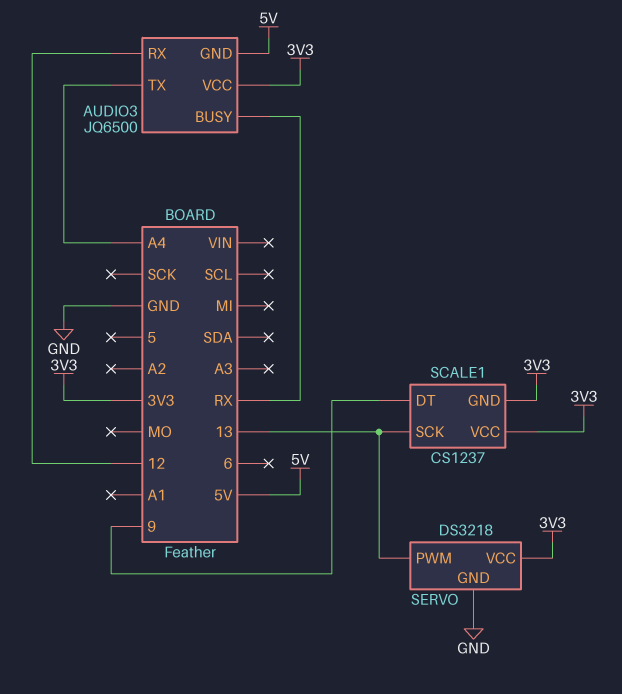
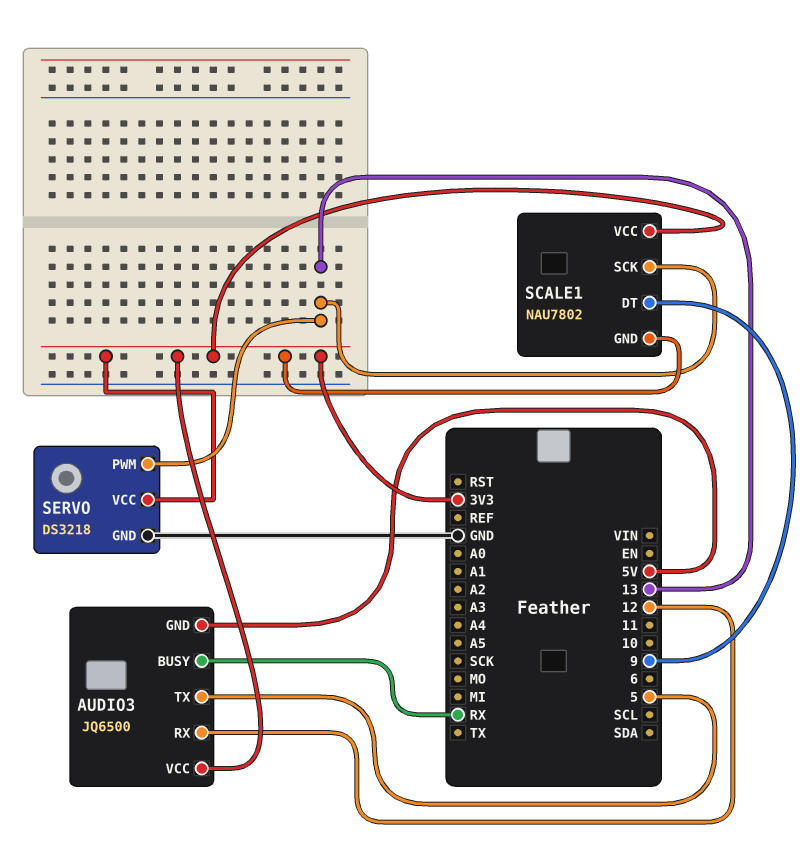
AUDIO3 pin TX: A4 -> 5
SCALE1: CS1237 -> NAU7802

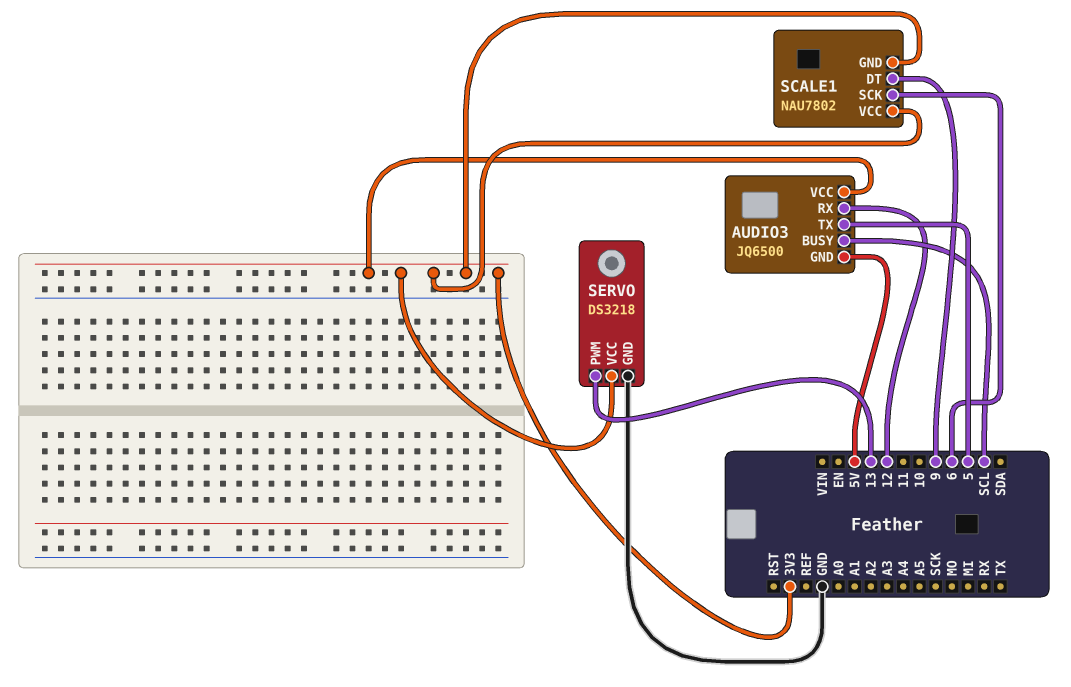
AUDIO3 pin BUSY: RX -> SCL
SCALE1 pin SCK: 13 -> 6

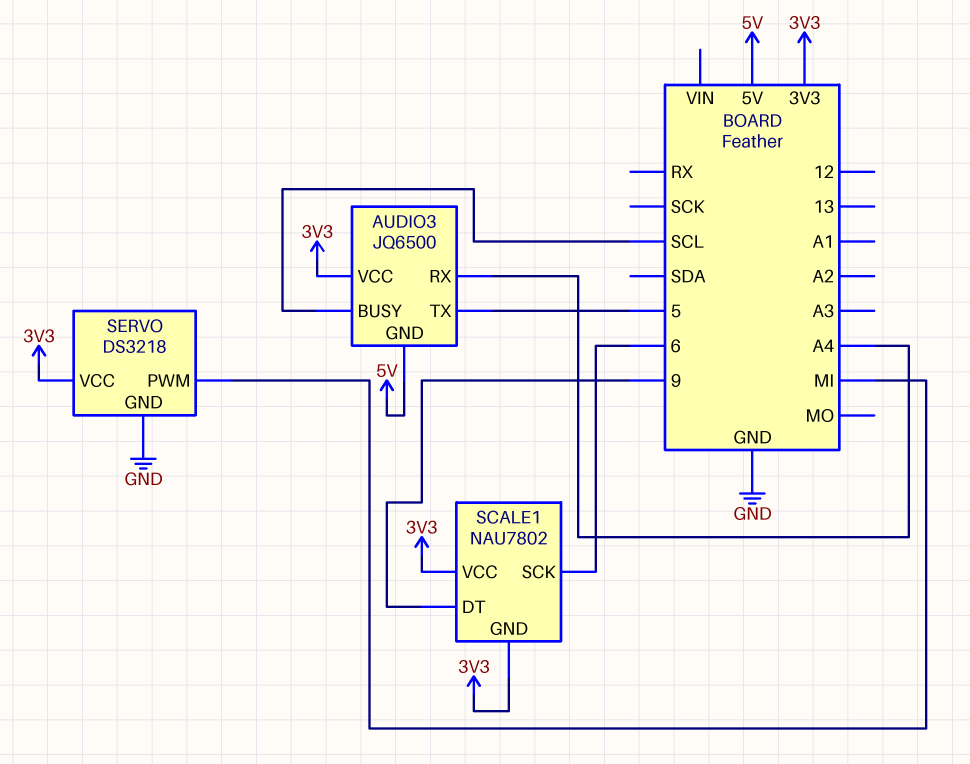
AUDIO3 pin RX: 12 -> A4
SERVO pin PWM: 13 -> MI

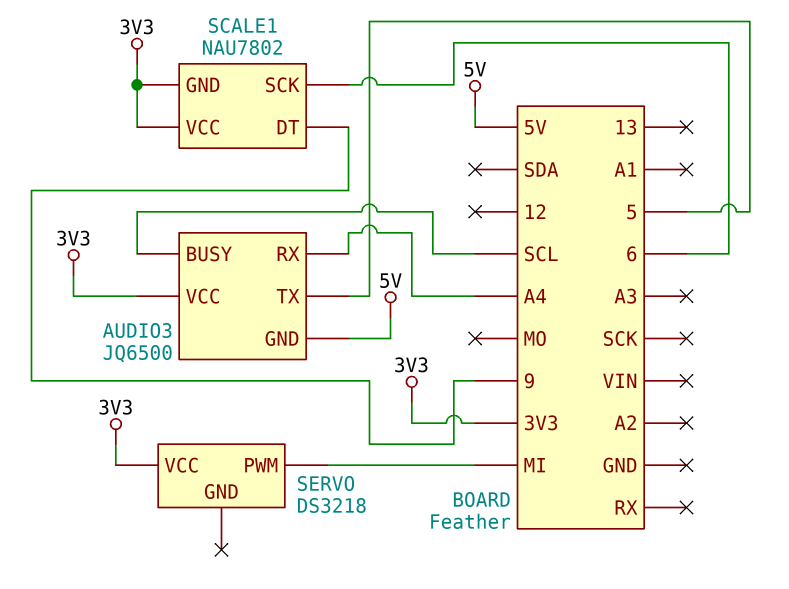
SERVO pin GND: GND -> none

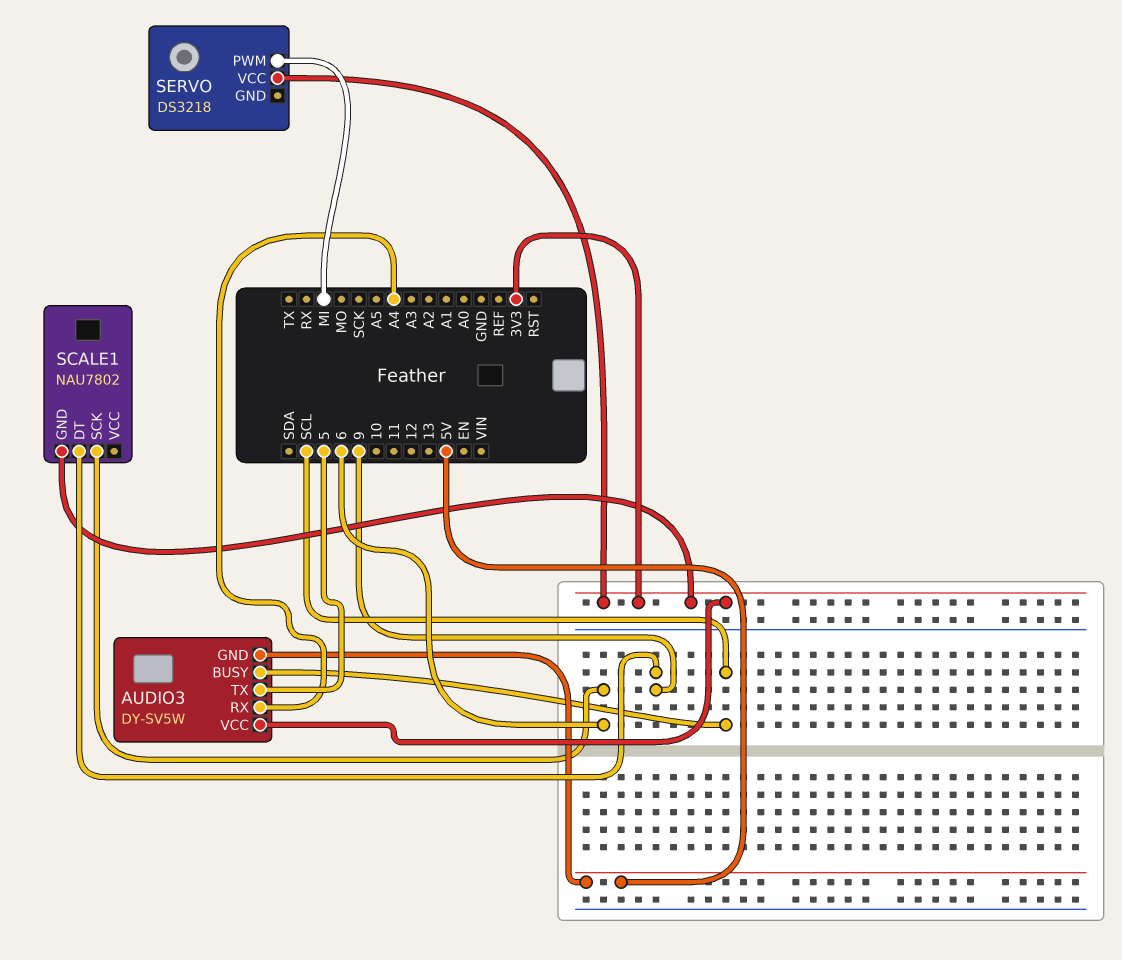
AUDIO3: JQ6500 -> DY-SV5W
SCALE1 pin VCC: 3V3 -> none

